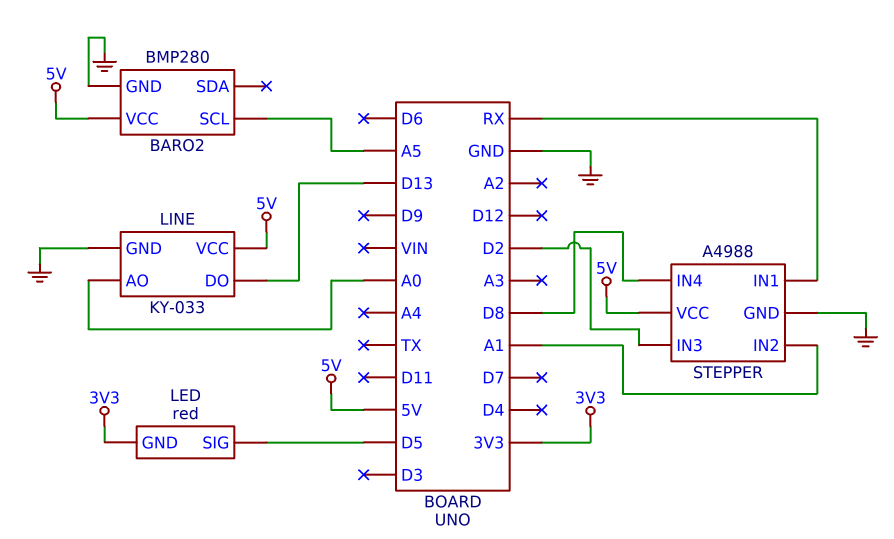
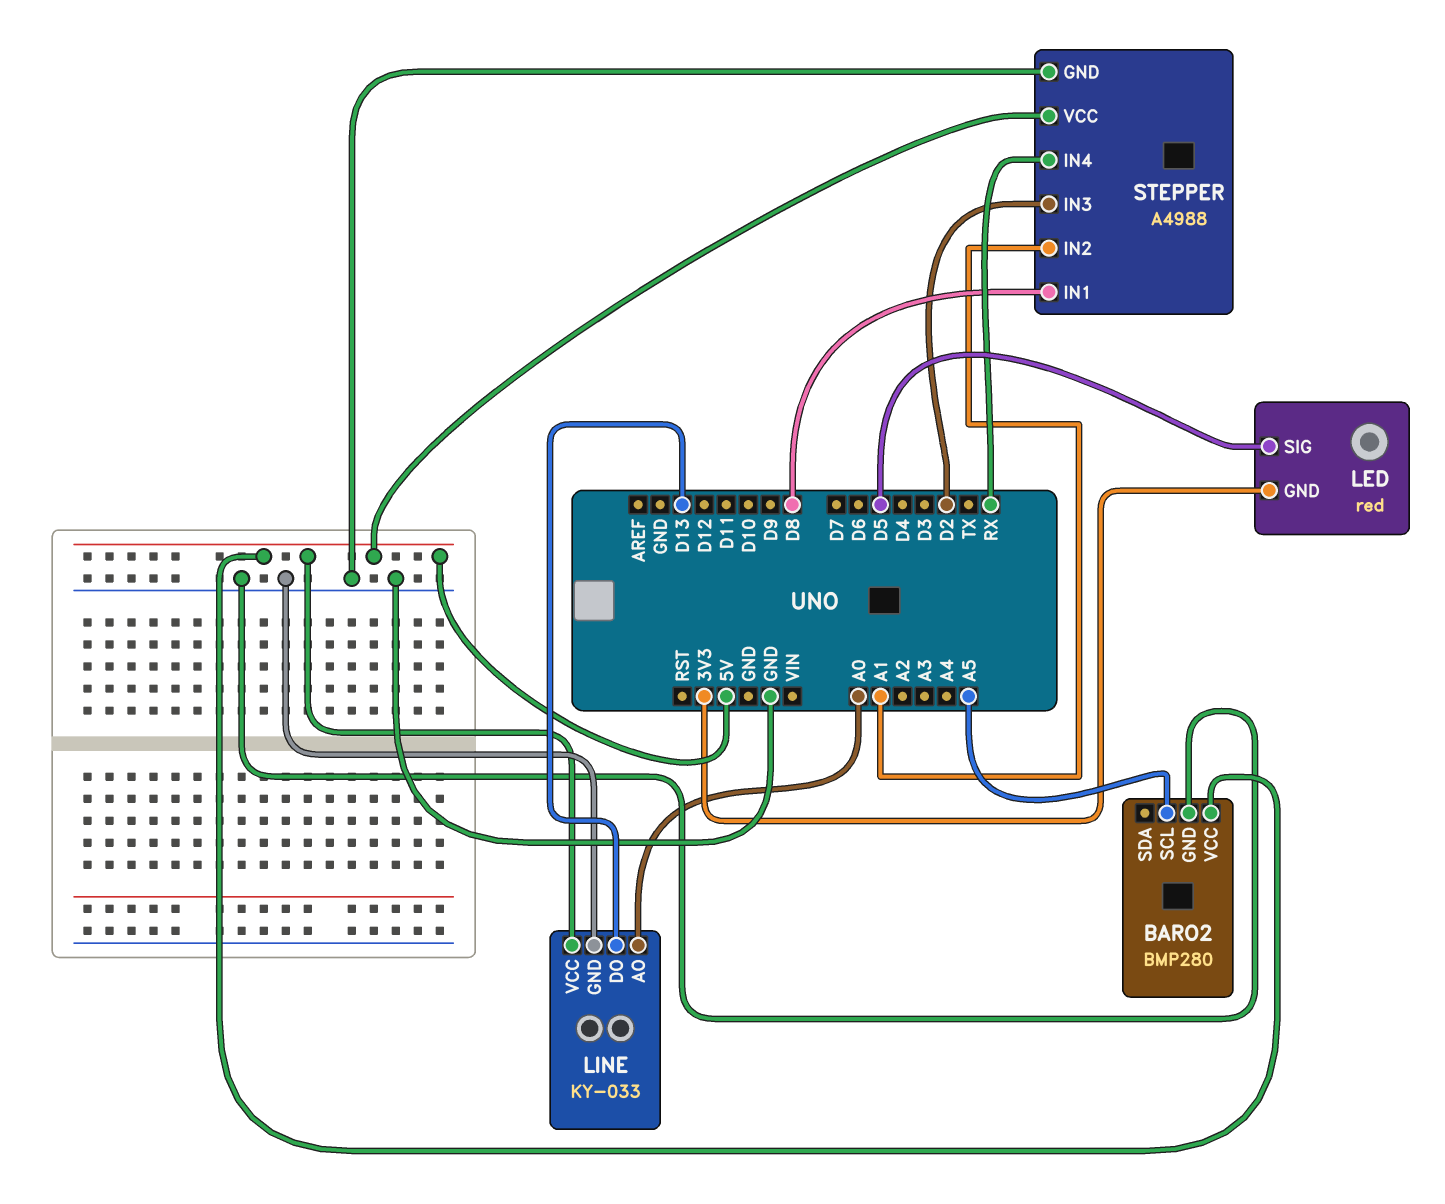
STEPPER pin IN1: RX -> D8
STEPPER pin IN4: D8 -> RX

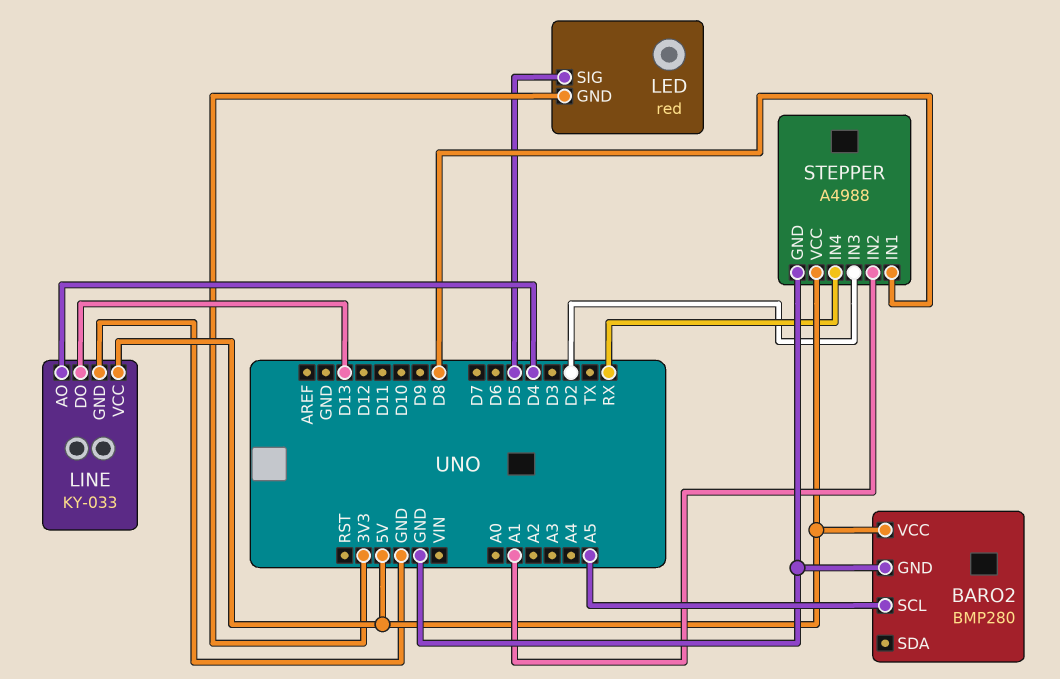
LINE pin AO: A0 -> D4

